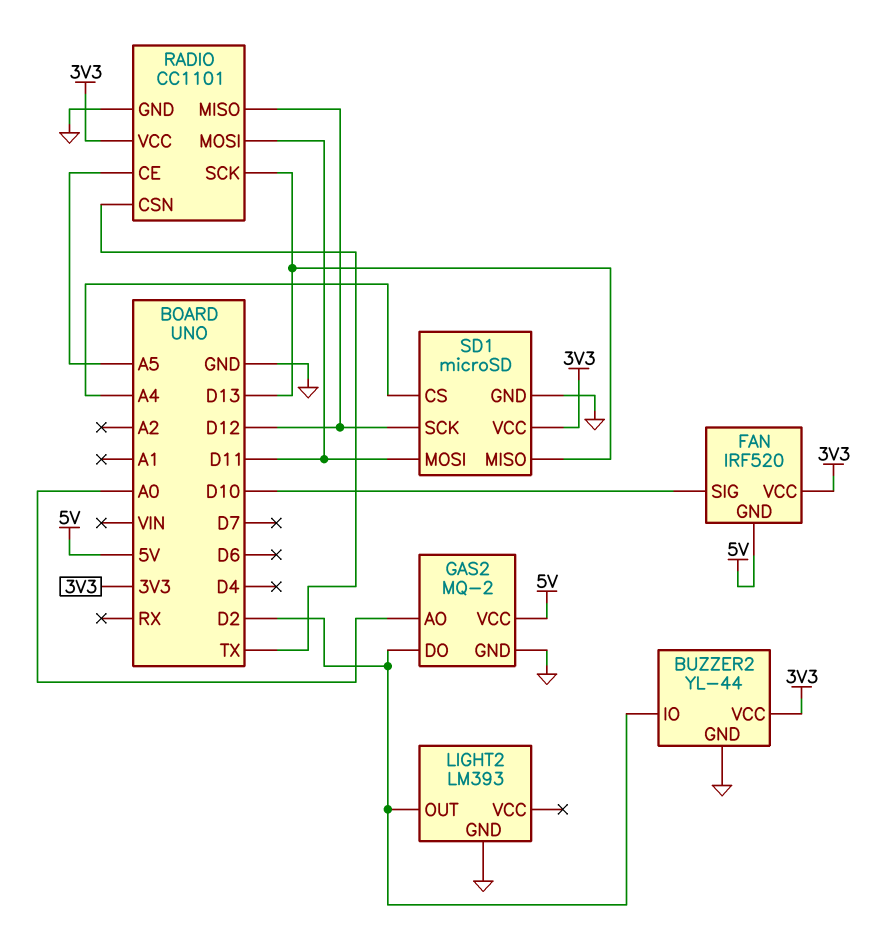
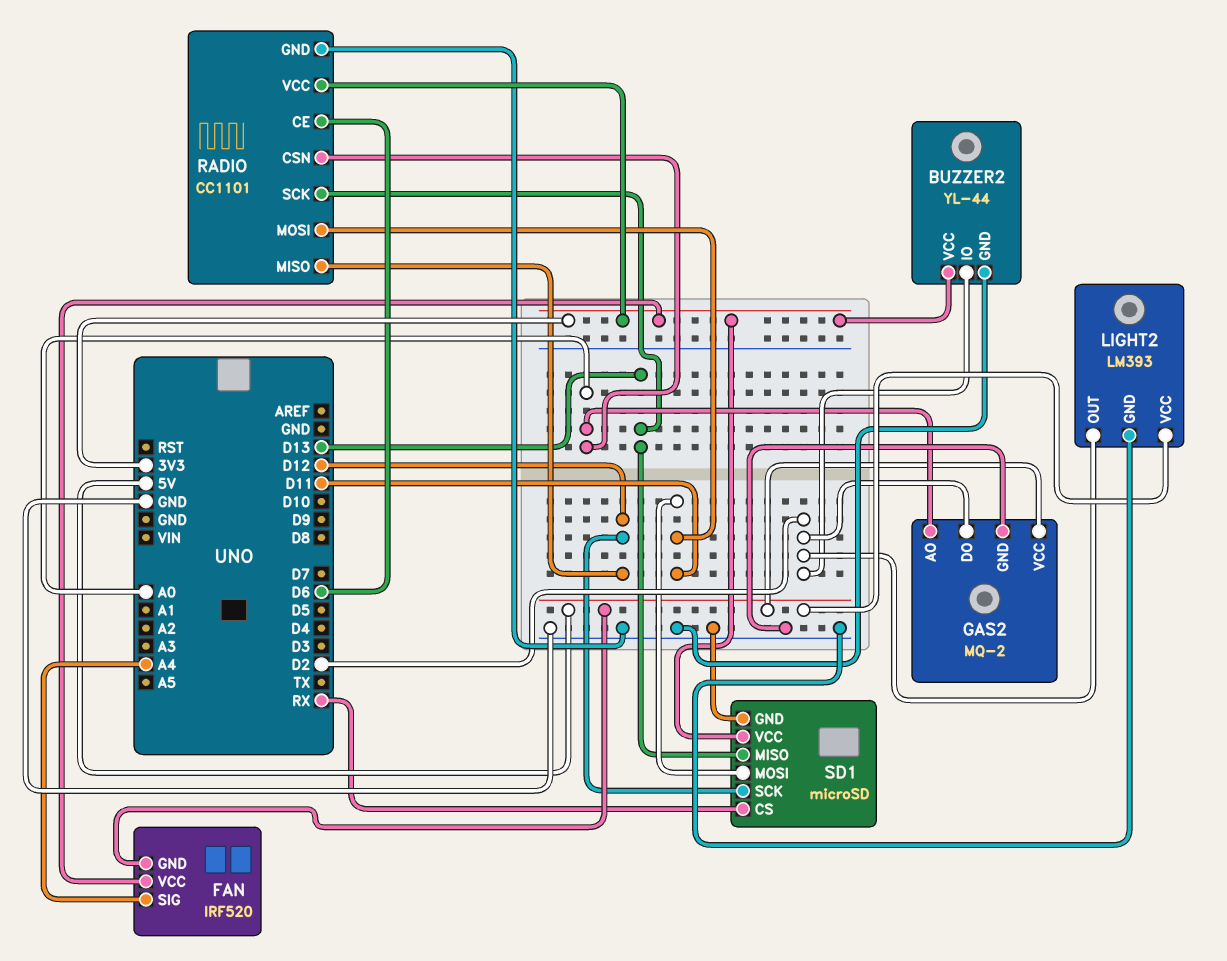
FAN pin SIG: D10 -> A4
LIGHT2 pin VCC: none -> 5V
RADIO pin CE: A5 -> D6
RADIO pin CSN: TX -> A0
SD1 pin CS: A4 -> RX

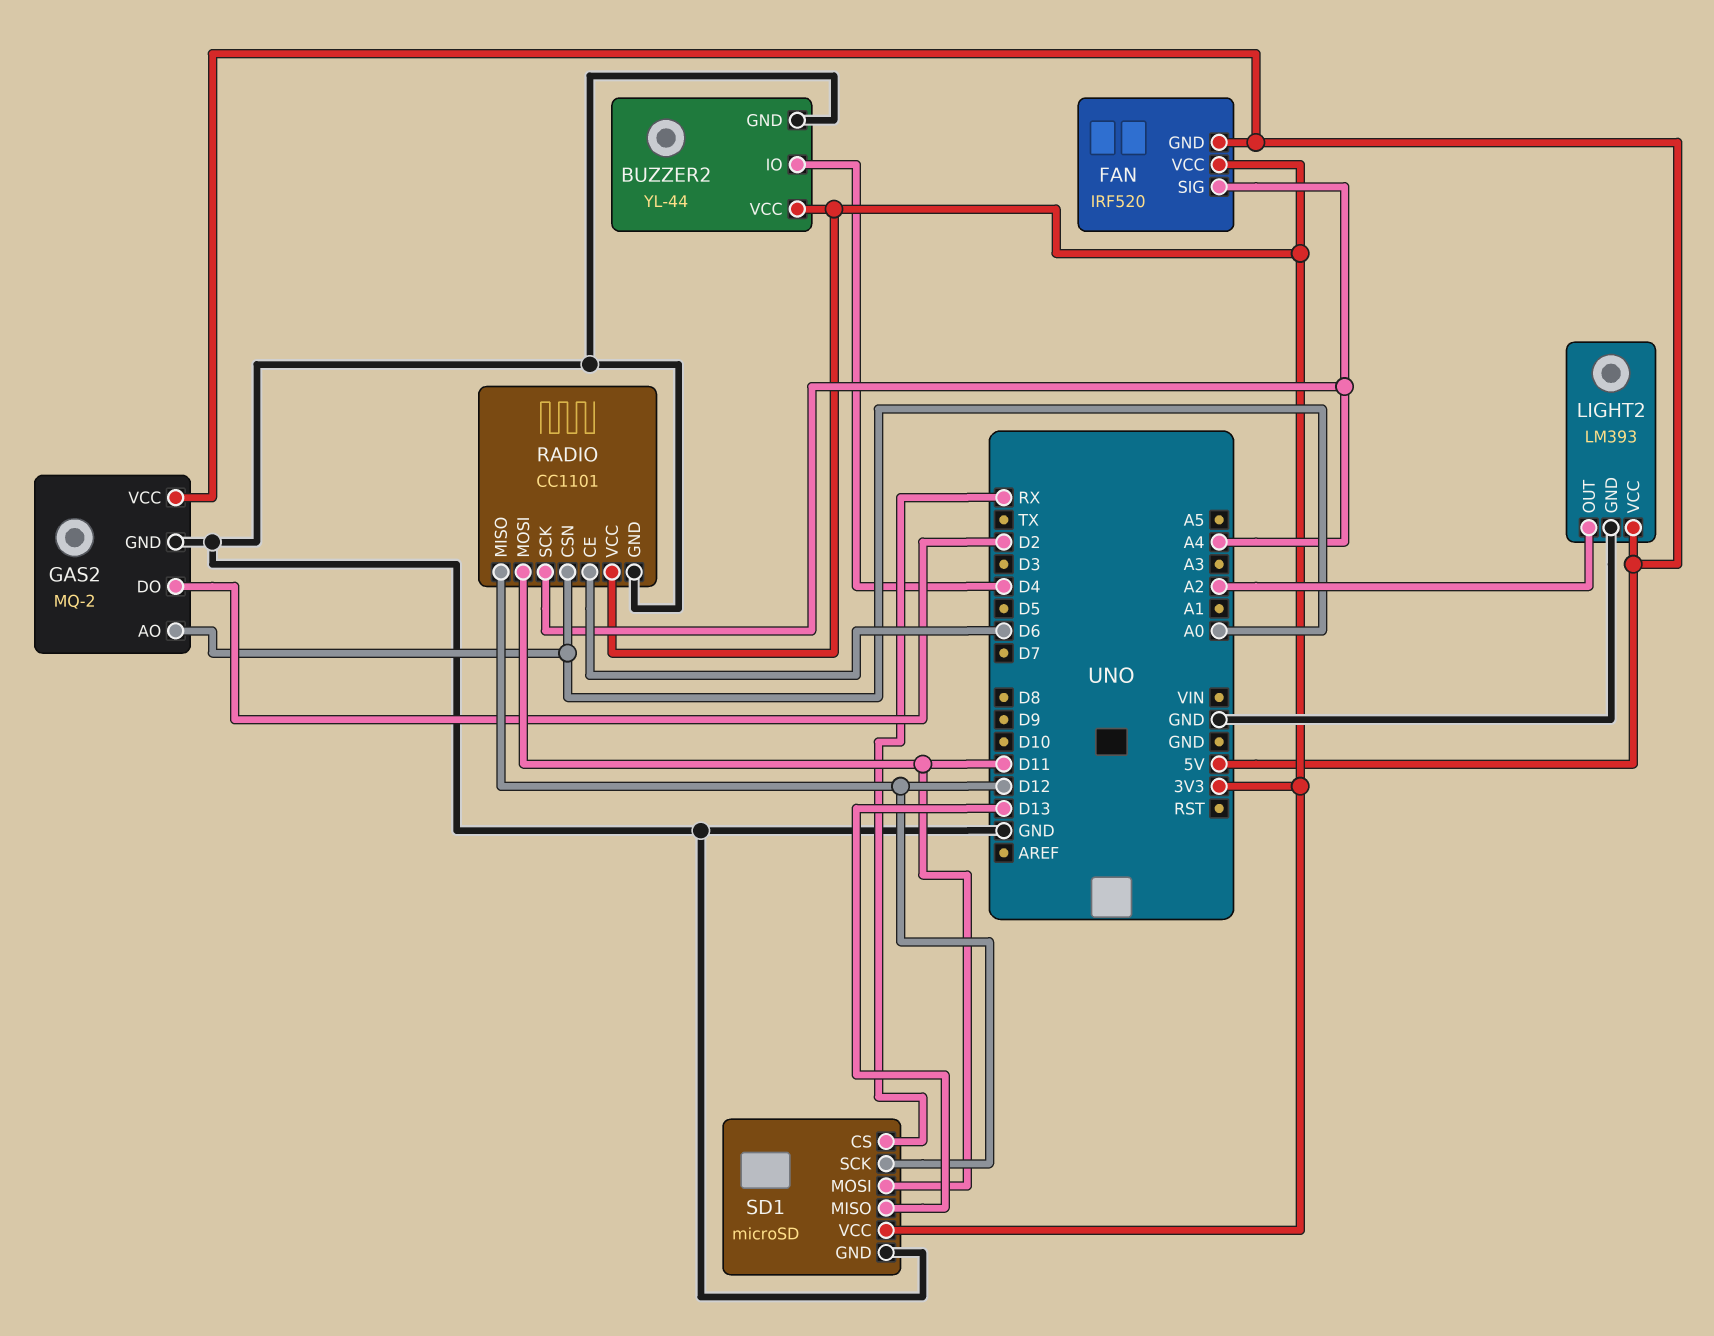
BUZZER2 pin IO: D2 -> D4
LIGHT2 pin OUT: D2 -> A2
RADIO pin SCK: D13 -> A4

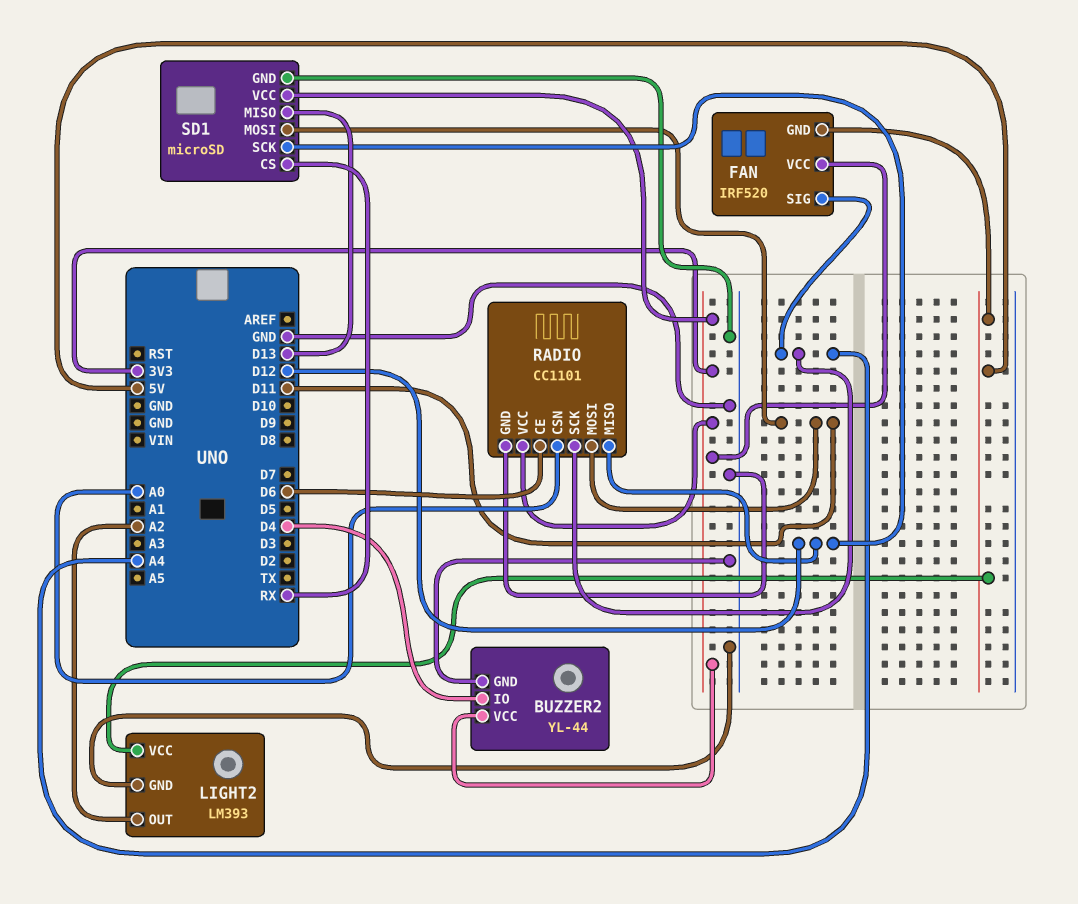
GAS2: MQ-2 -> none
GAS2 pin AO: A0 -> none
GAS2 pin DO: D2 -> none
GAS2 pin GND: GND -> none
GAS2 pin VCC: 5V -> none

